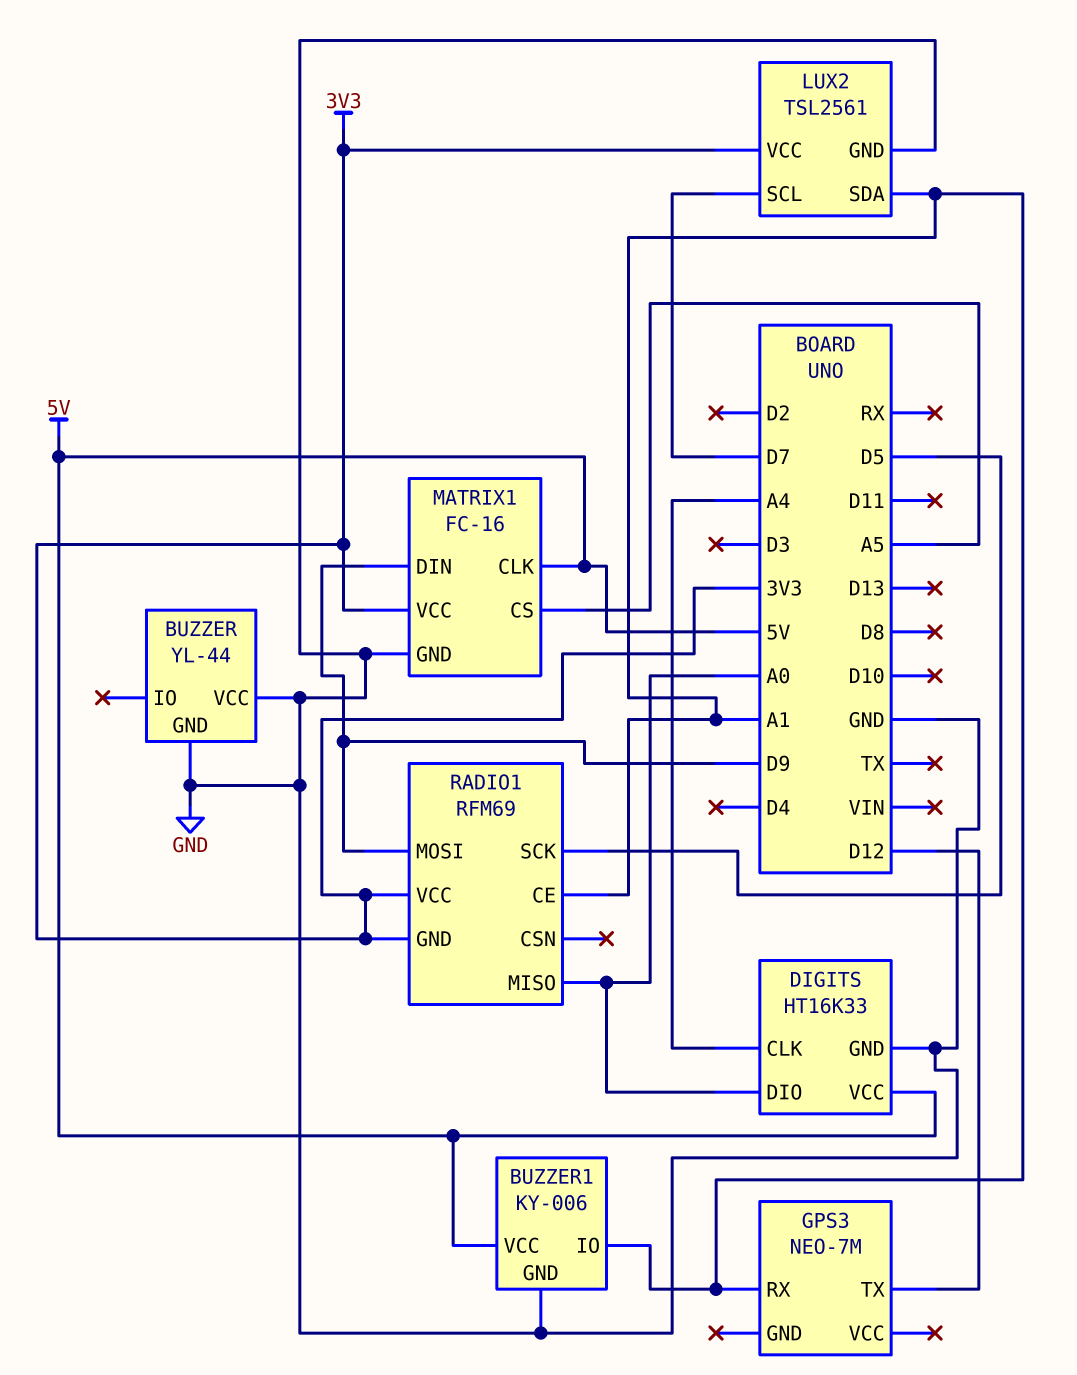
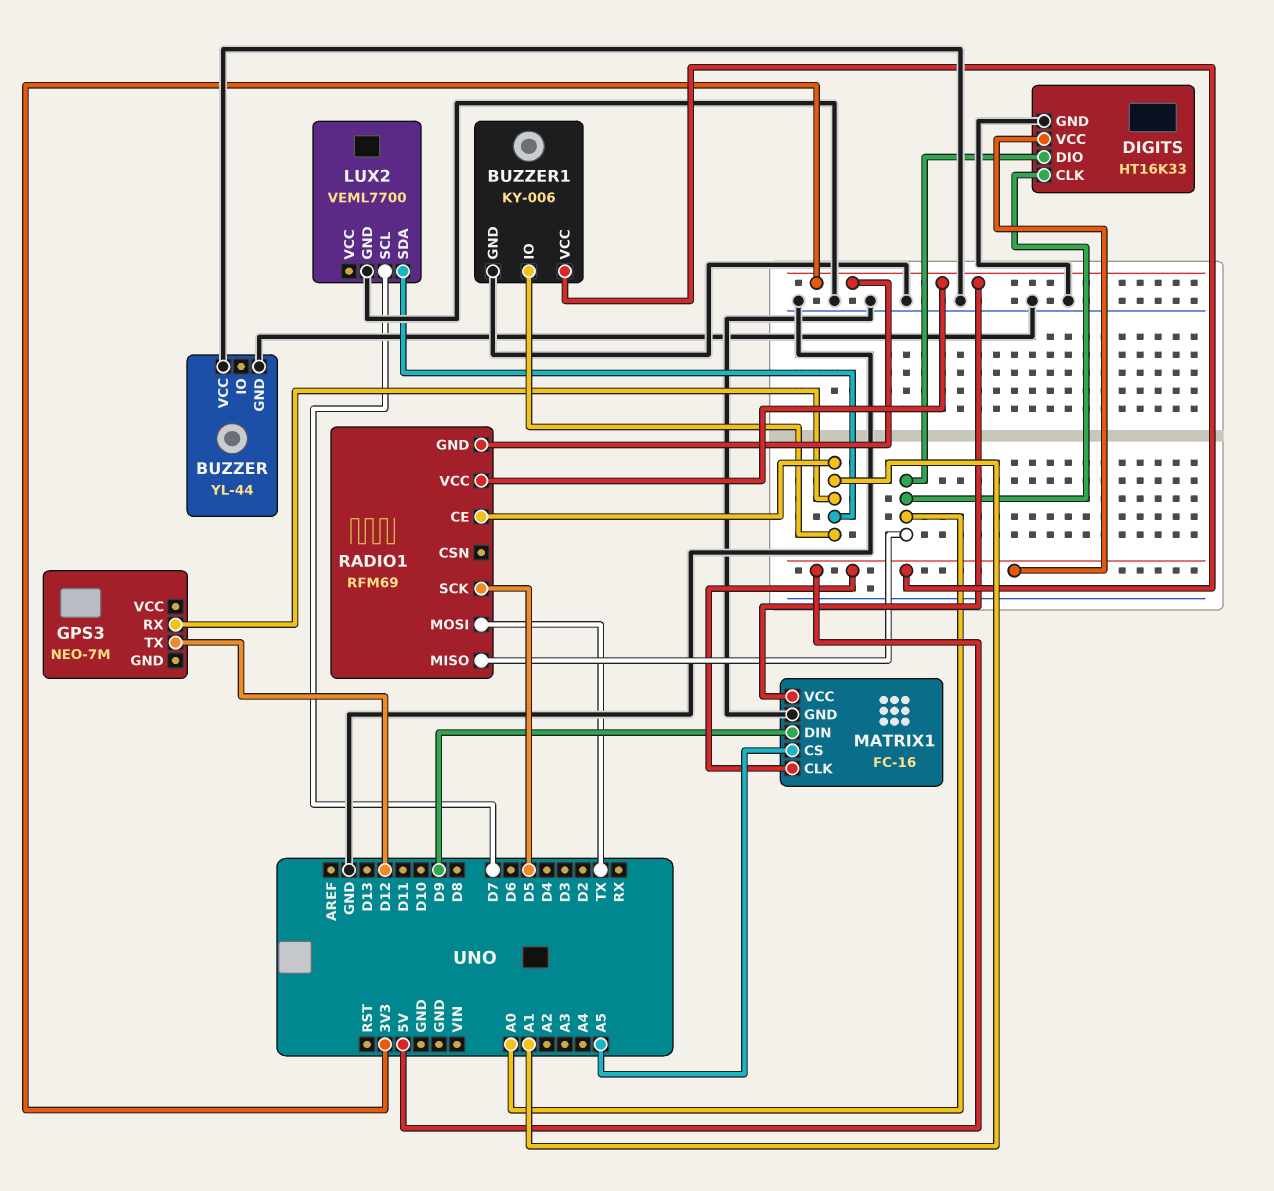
DIGITS pin CLK: A4 -> A0
LUX2: TSL2561 -> VEML7700
LUX2 pin VCC: 3V3 -> none
RADIO1 pin MOSI: D9 -> TX

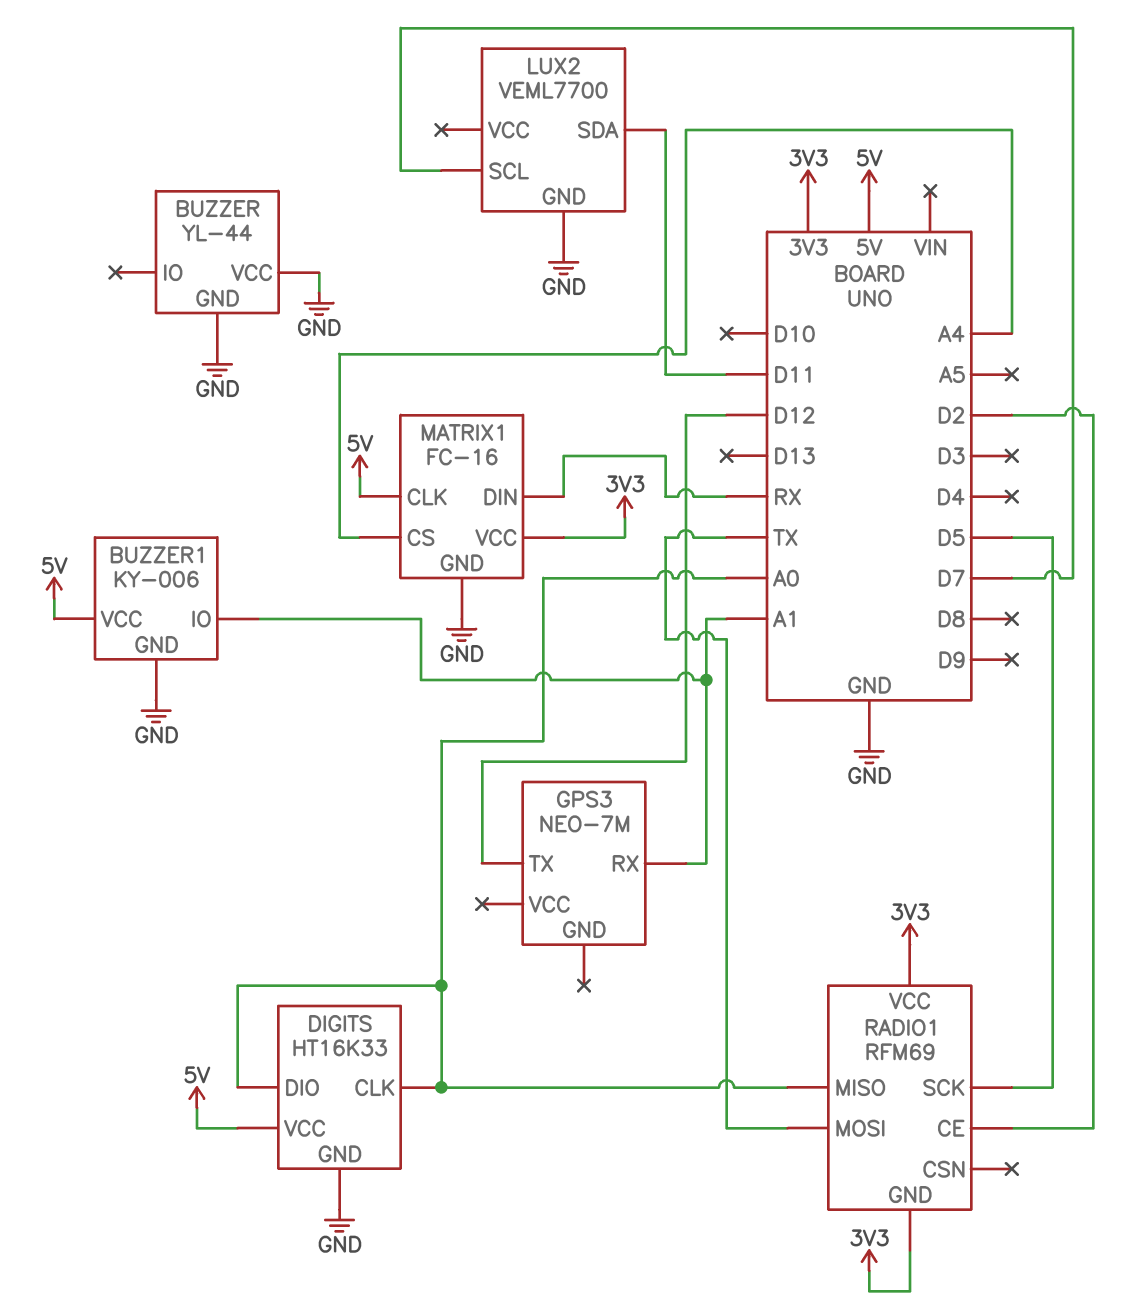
LUX2 pin SDA: A1 -> D11
MATRIX1 pin CS: A5 -> A4
MATRIX1 pin DIN: D9 -> RX
RADIO1 pin CE: A1 -> D2

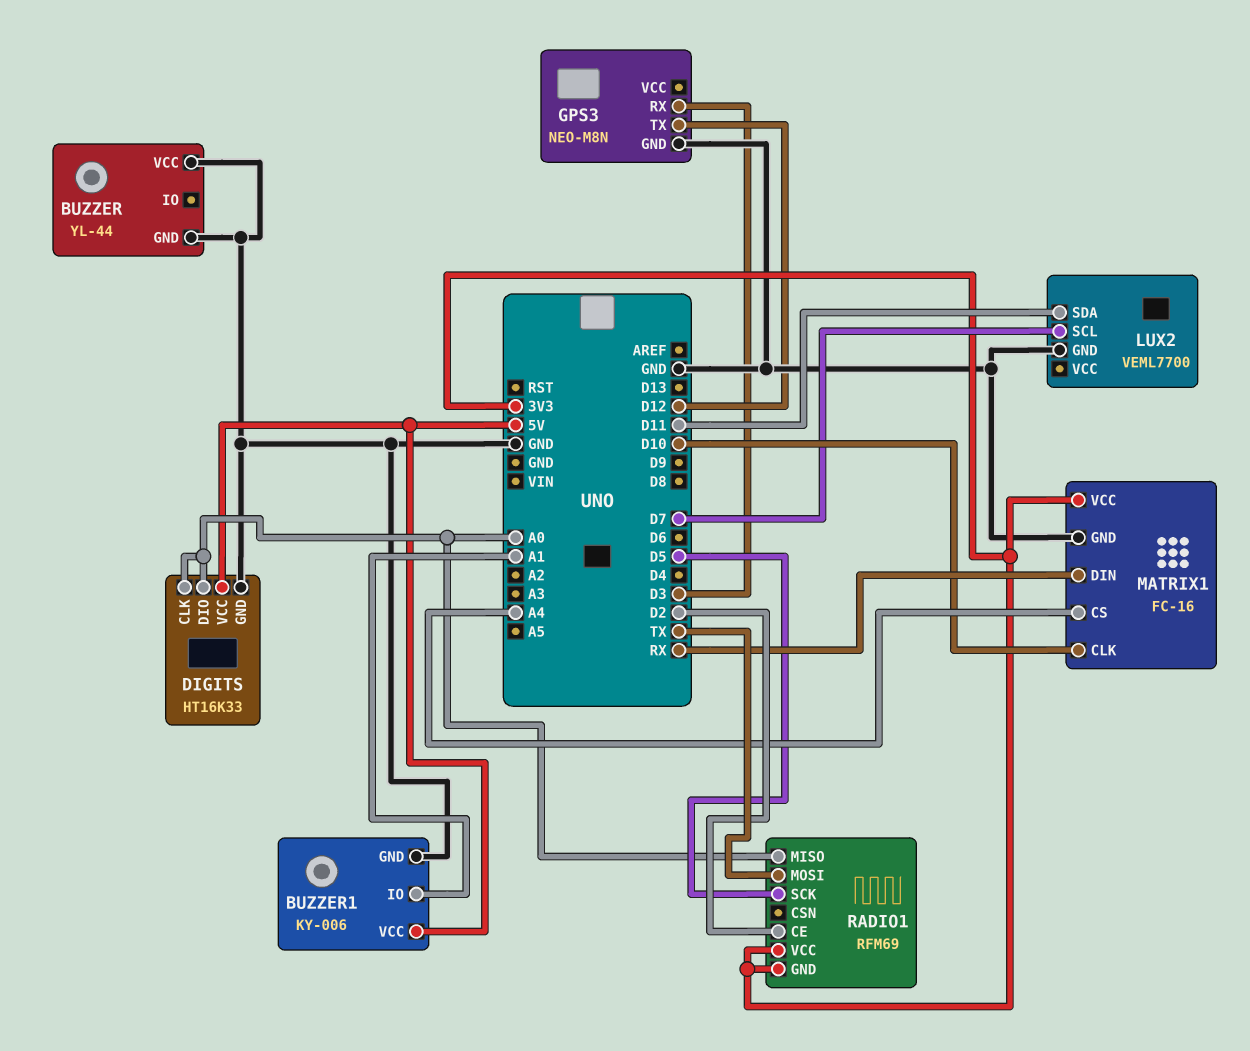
GPS3: NEO-7M -> NEO-M8N
GPS3 pin GND: none -> GND
GPS3 pin RX: A1 -> D3
MATRIX1 pin CLK: 5V -> D10

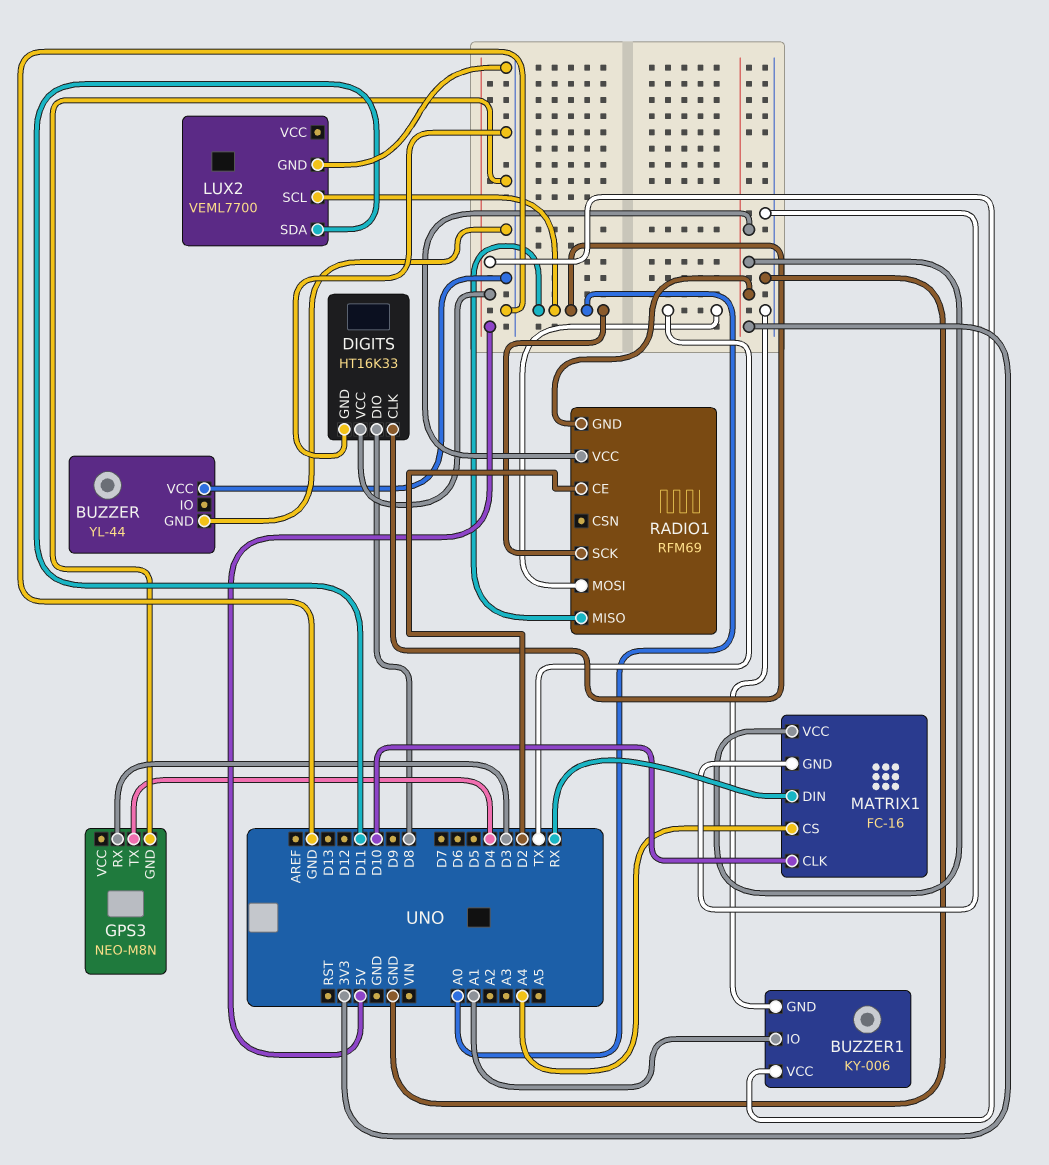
DIGITS pin DIO: A0 -> D8
GPS3 pin TX: D12 -> D4
LUX2 pin SCL: D7 -> A0
RADIO1 pin SCK: D5 -> A0

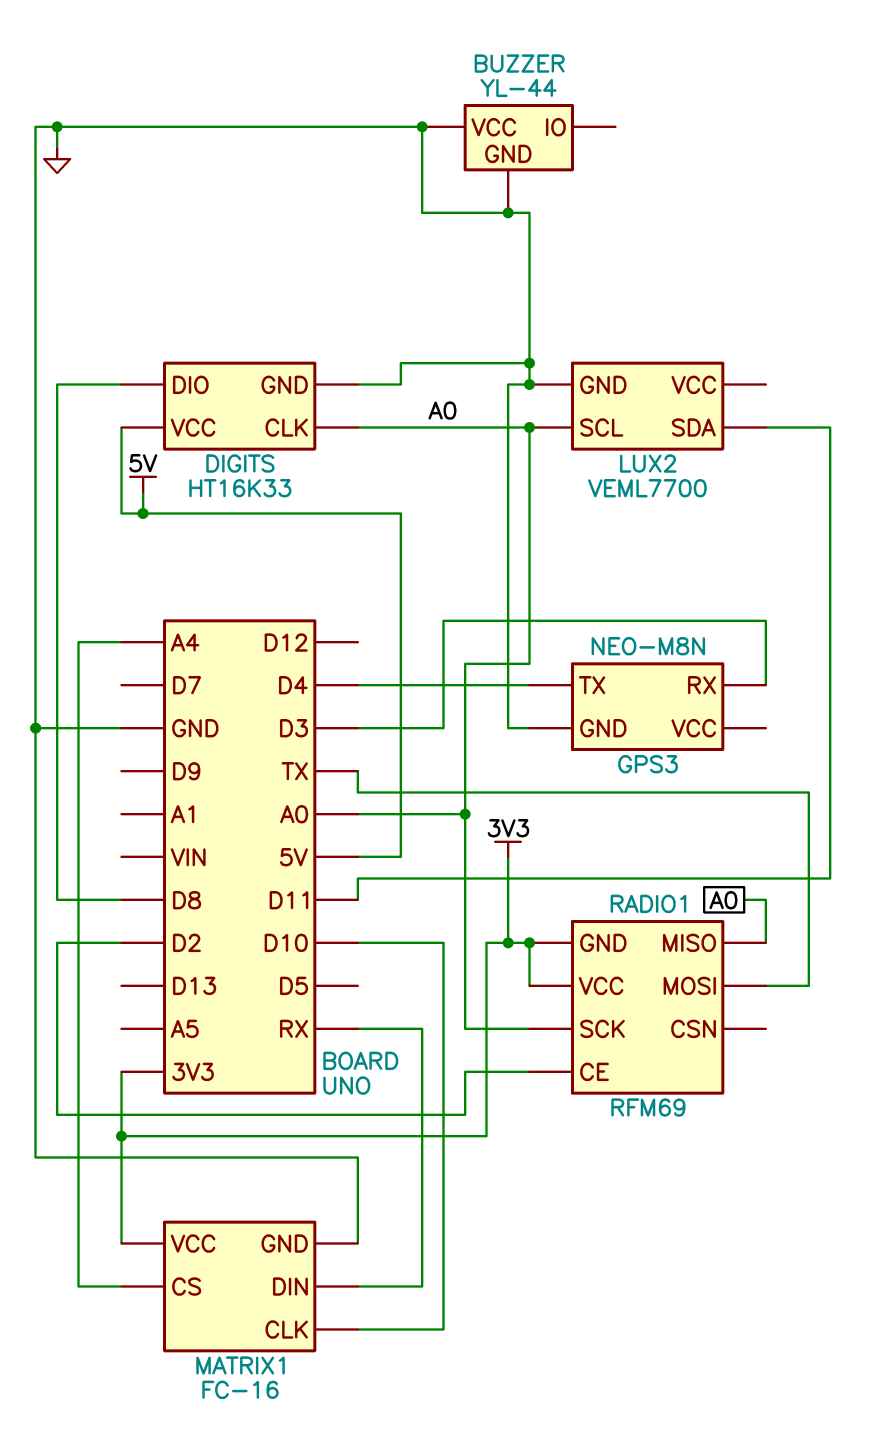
BUZZER1: KY-006 -> none
BUZZER1 pin GND: GND -> none
BUZZER1 pin IO: A1 -> none
BUZZER1 pin VCC: 5V -> none

